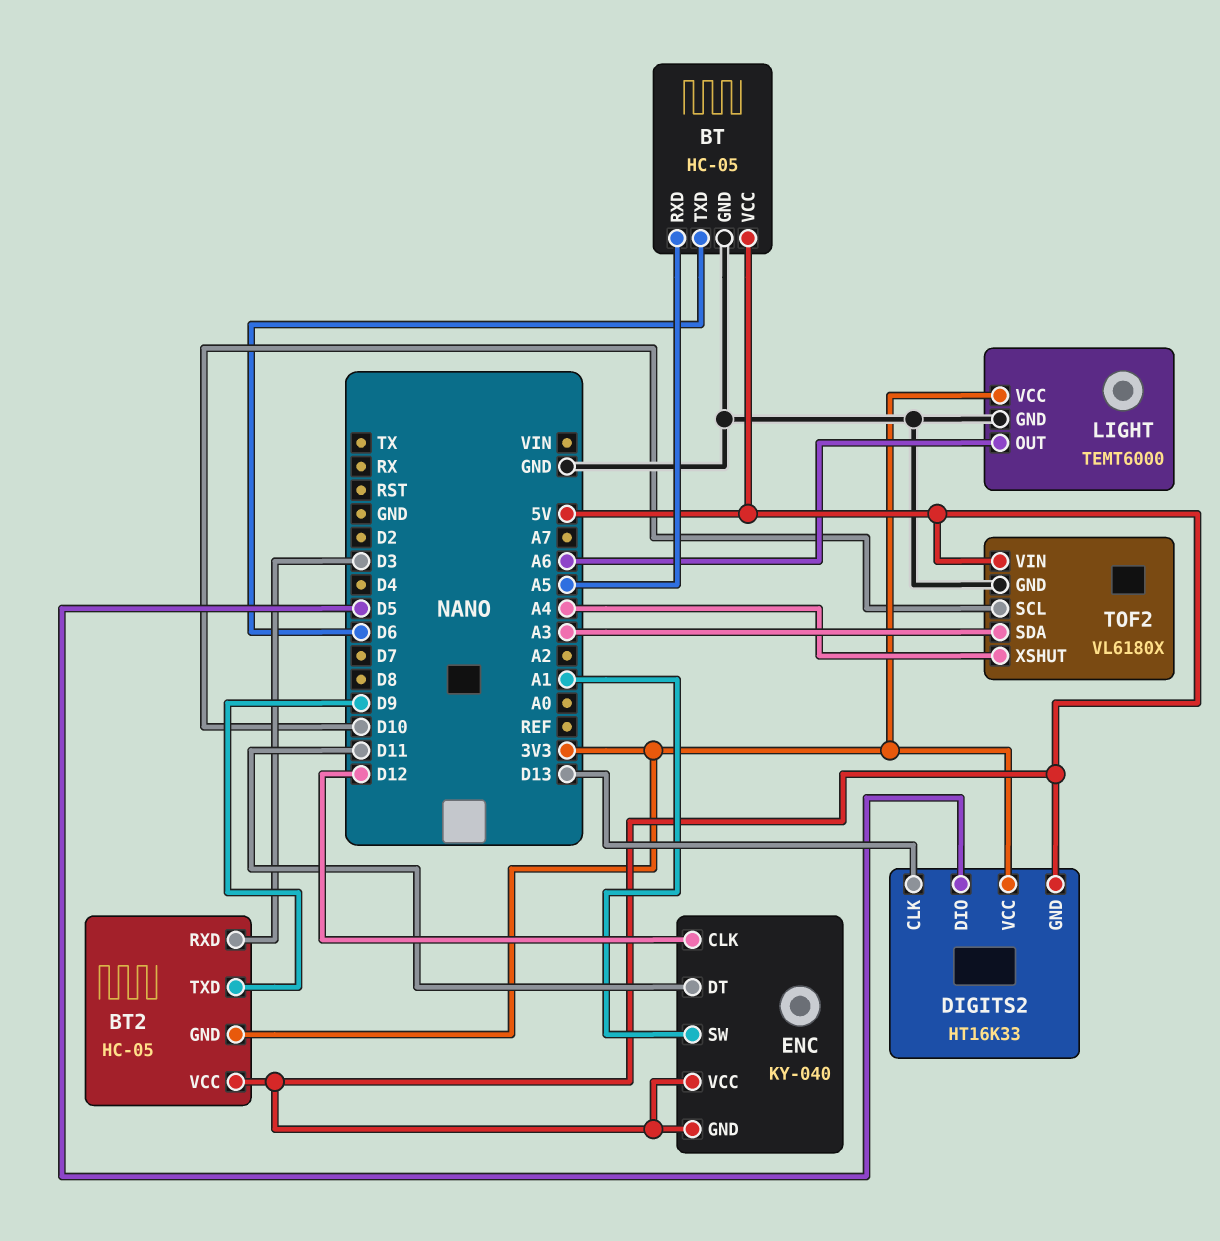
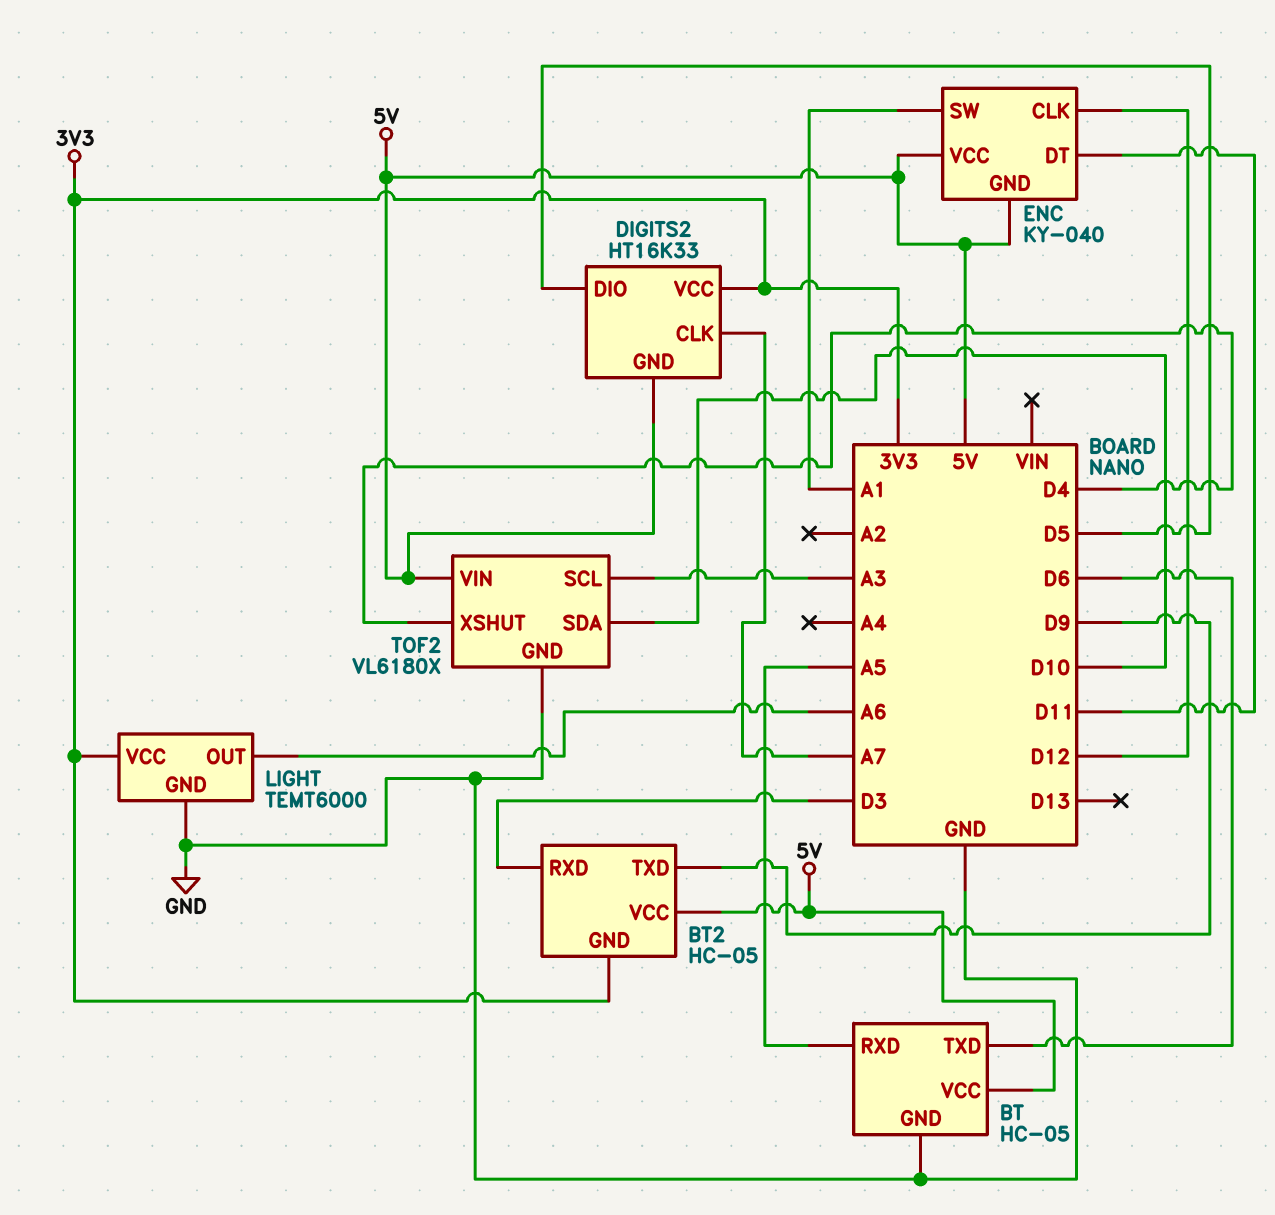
DIGITS2 pin CLK: D13 -> A7
TOF2 pin SCL: D10 -> A3
TOF2 pin SDA: A3 -> D10
TOF2 pin XSHUT: A4 -> D4

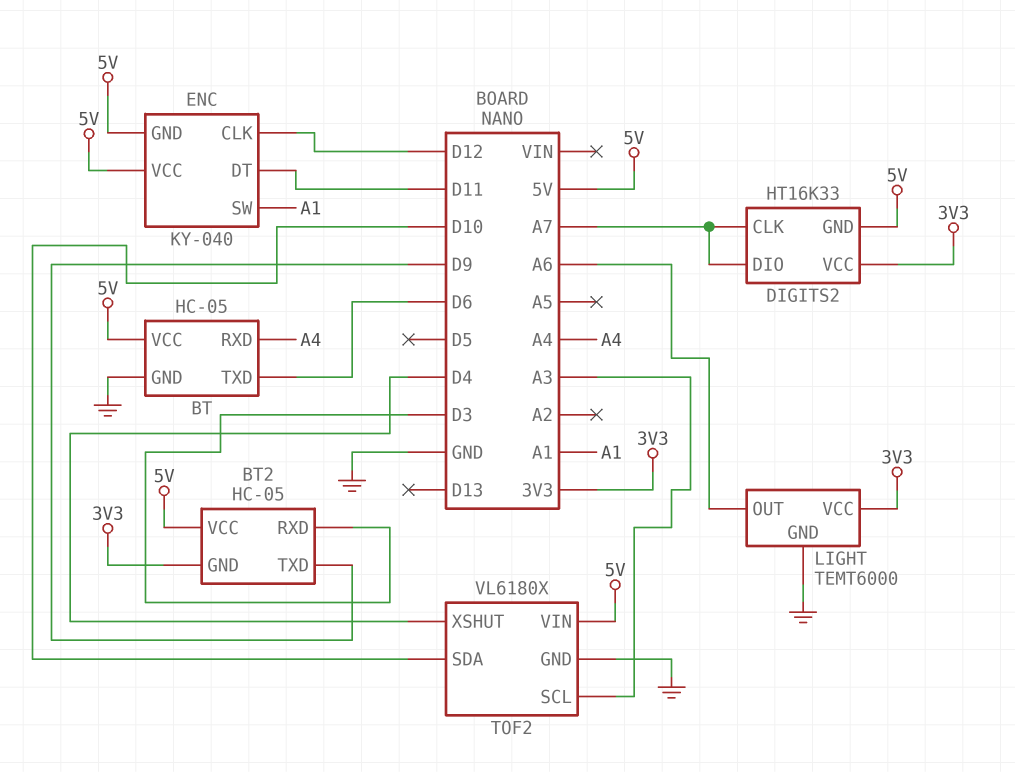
BT pin RXD: A5 -> A4
DIGITS2 pin DIO: D5 -> A7

